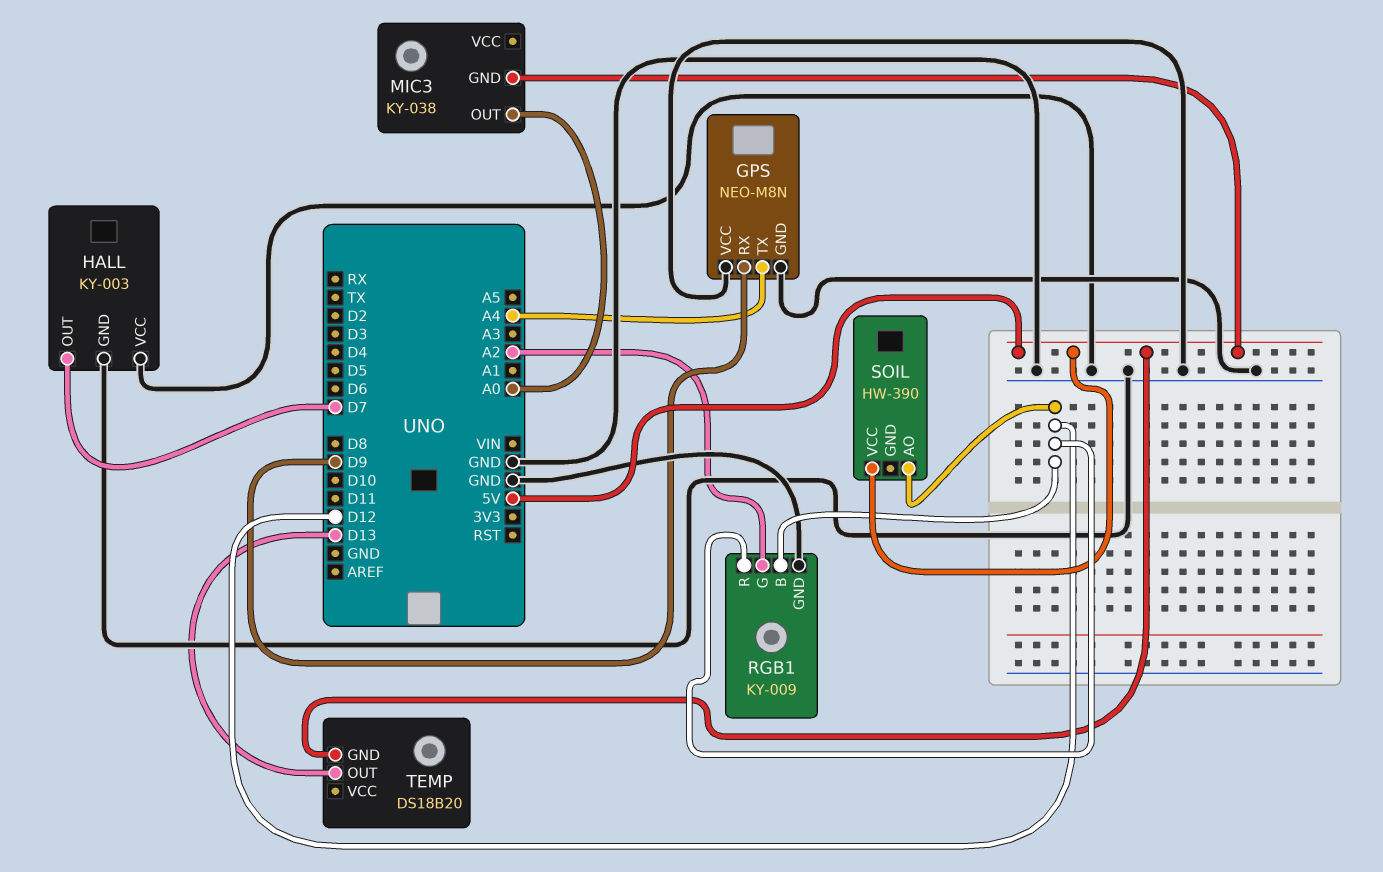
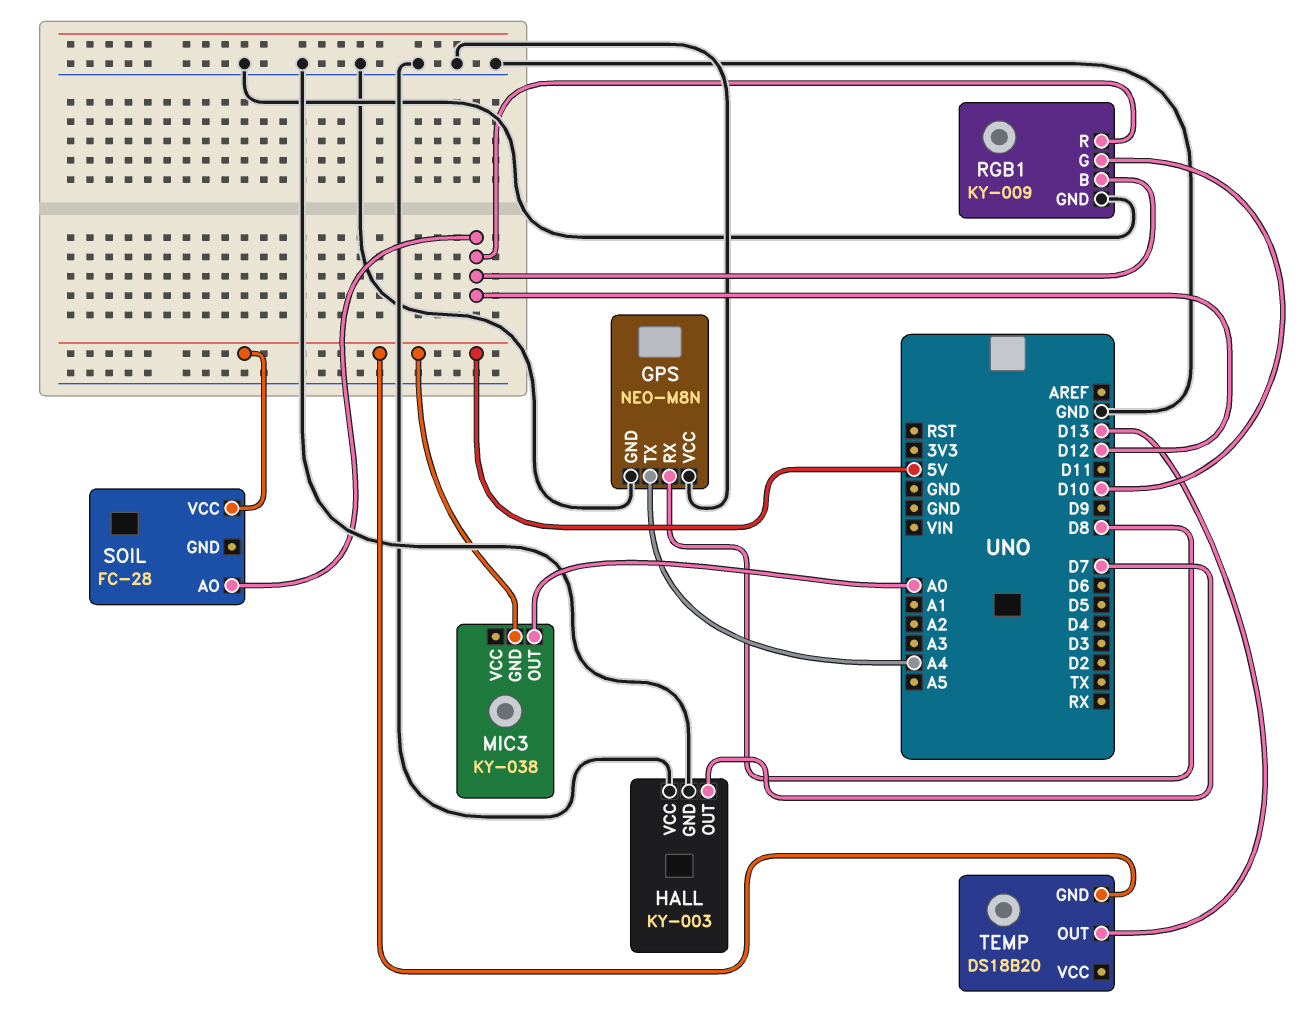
GPS pin RX: D9 -> D8
RGB1 pin G: A2 -> D10
SOIL: HW-390 -> FC-28

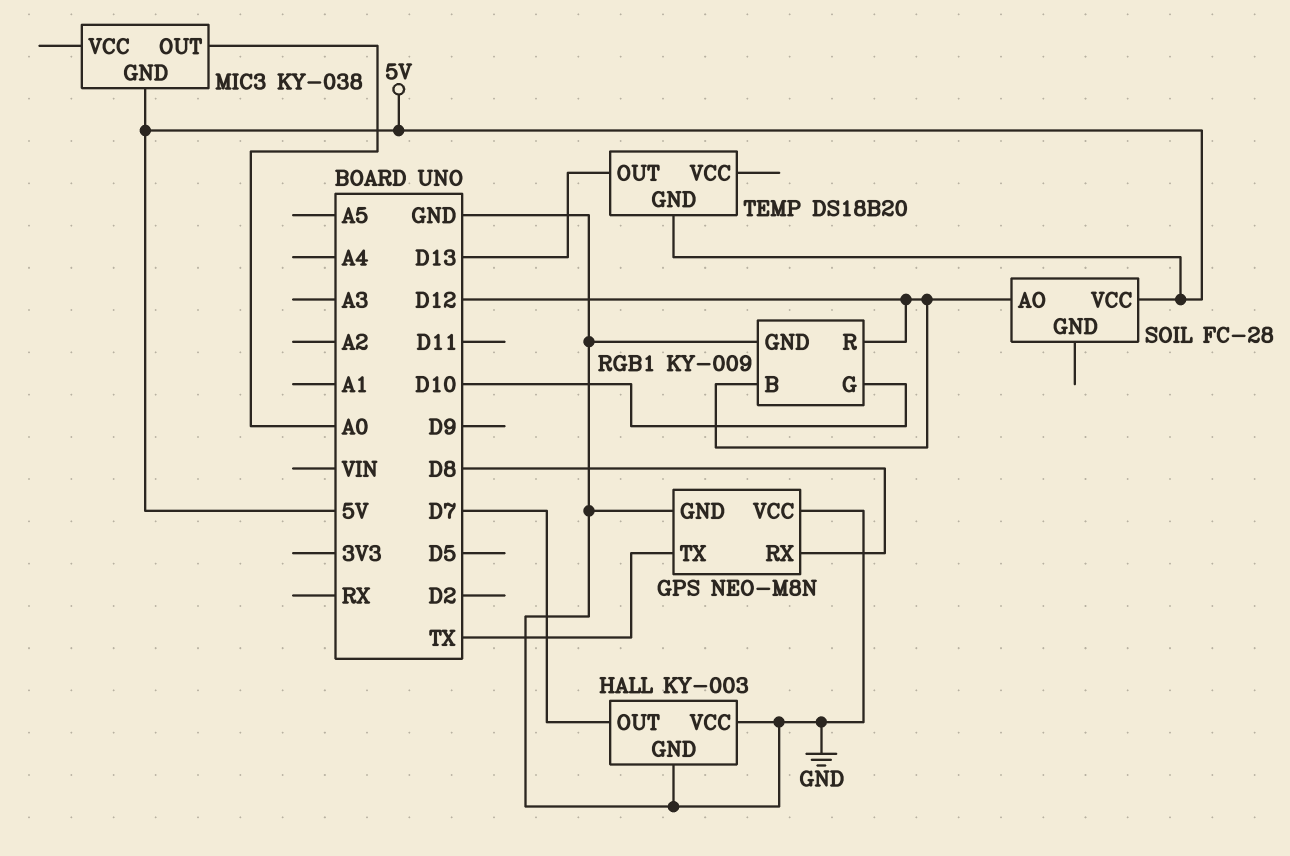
GPS pin TX: A4 -> TX

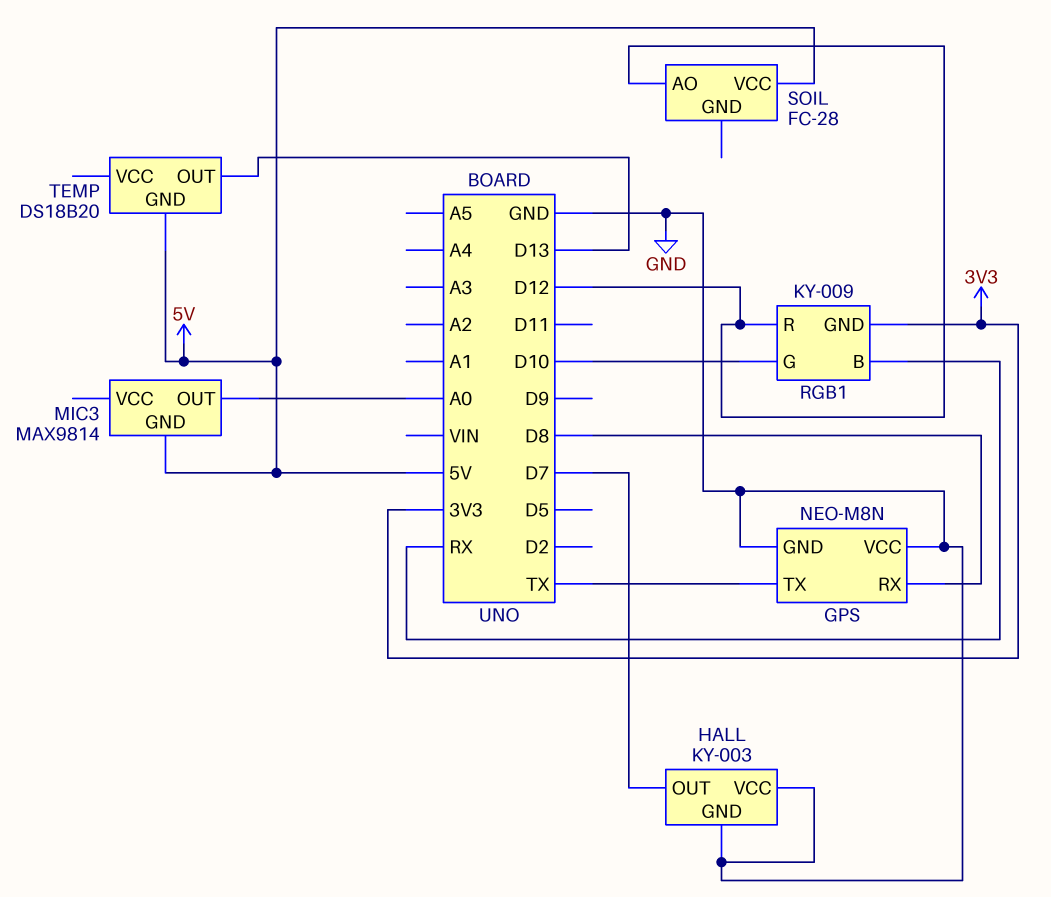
MIC3: KY-038 -> MAX9814
RGB1 pin B: D12 -> RX
RGB1 pin GND: GND -> 3V3

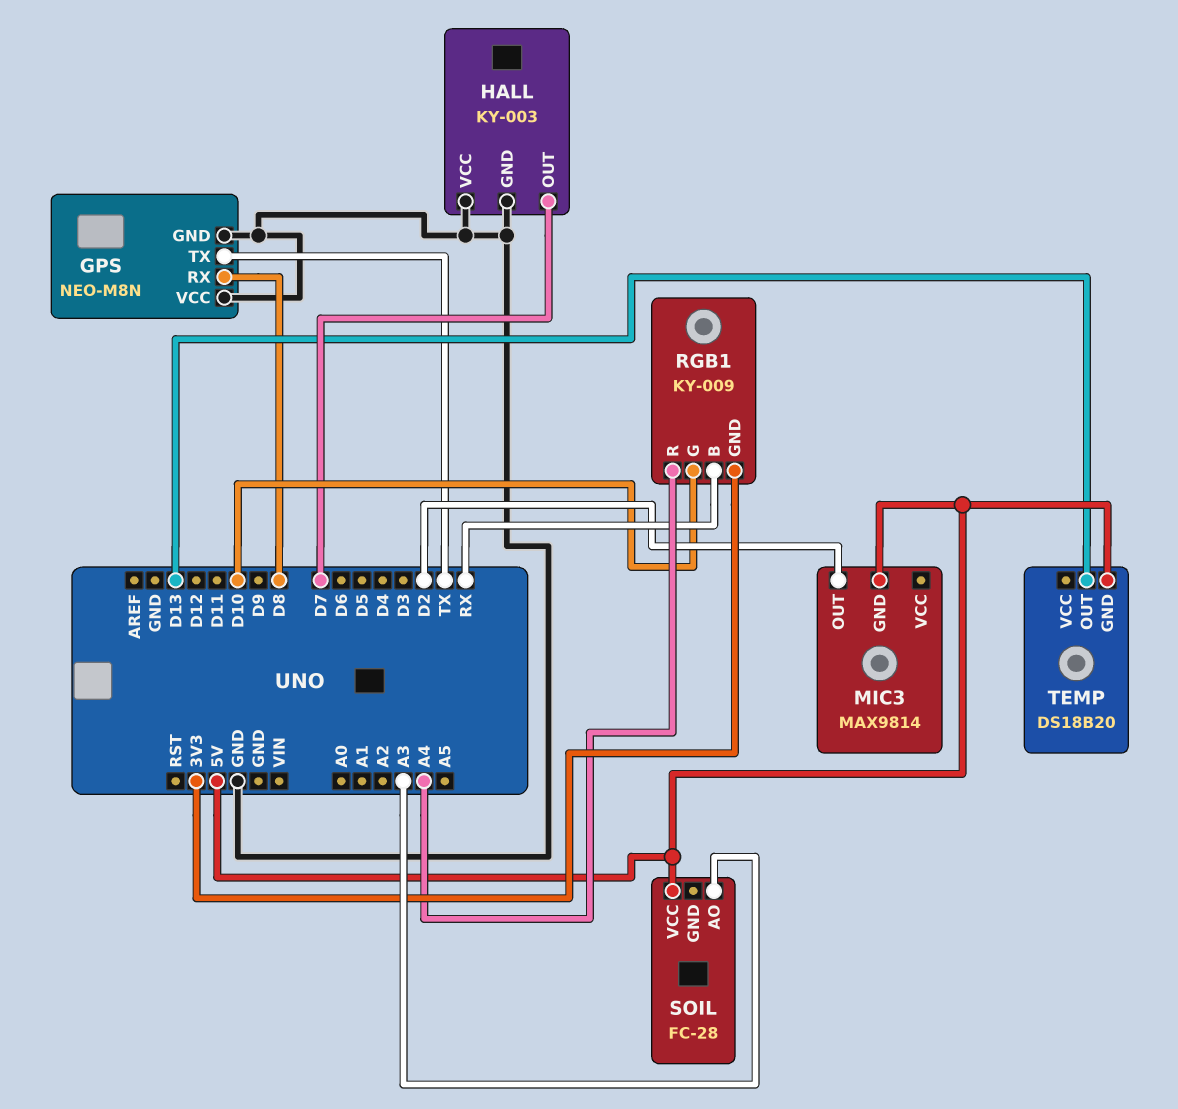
MIC3 pin OUT: A0 -> D2
RGB1 pin R: D12 -> A4
SOIL pin AO: D12 -> A3

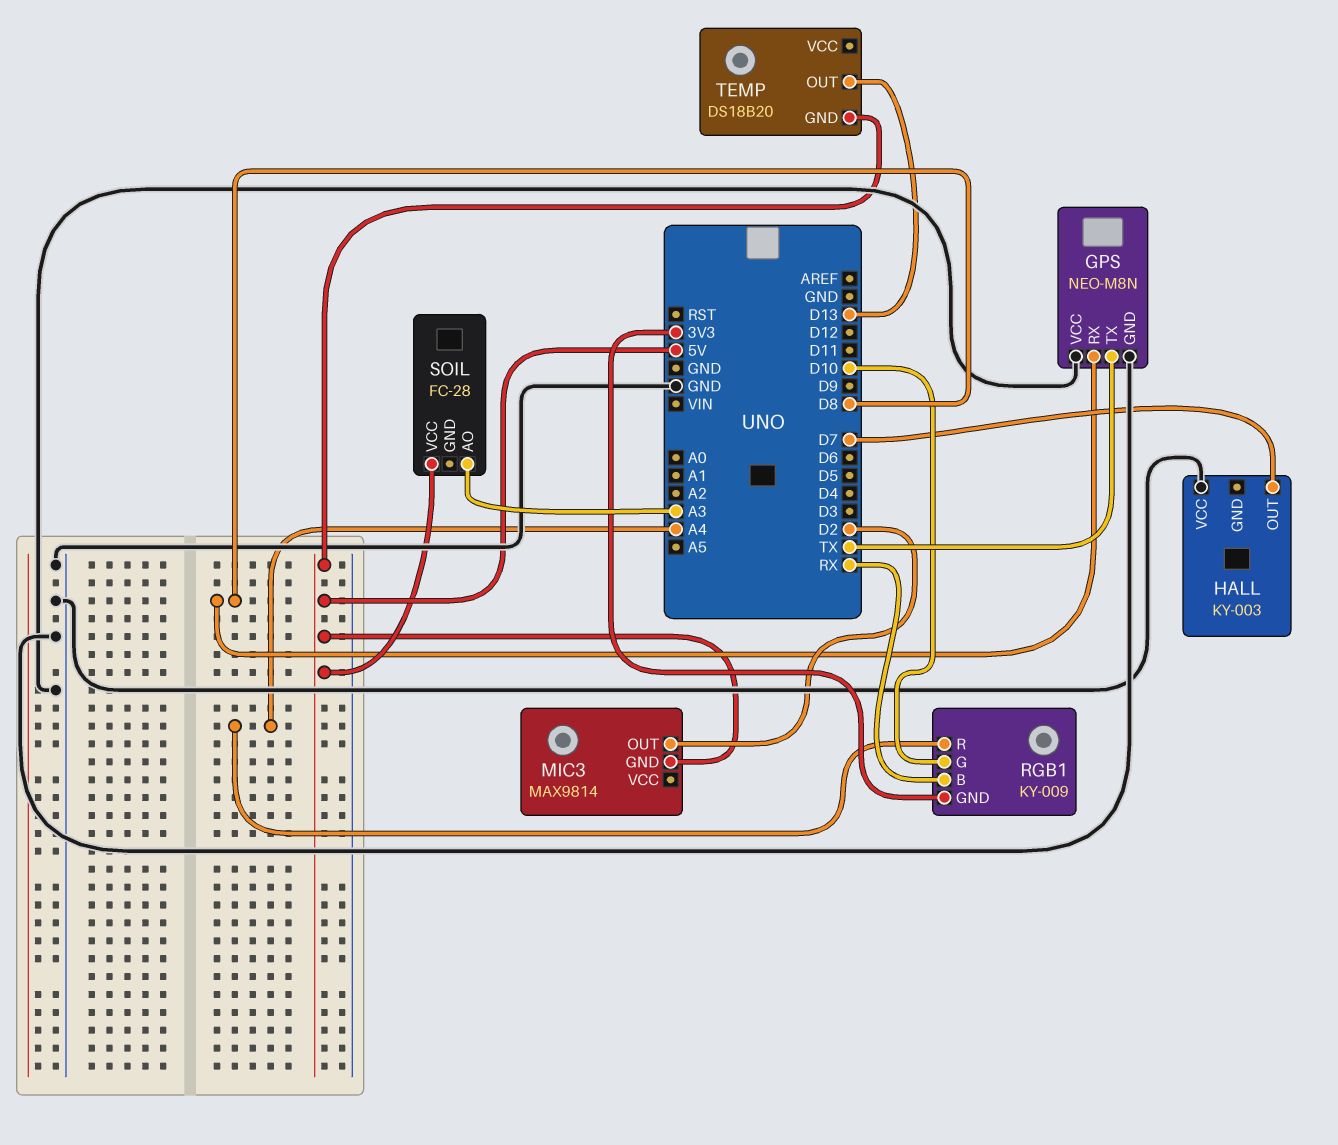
HALL pin GND: GND -> none

